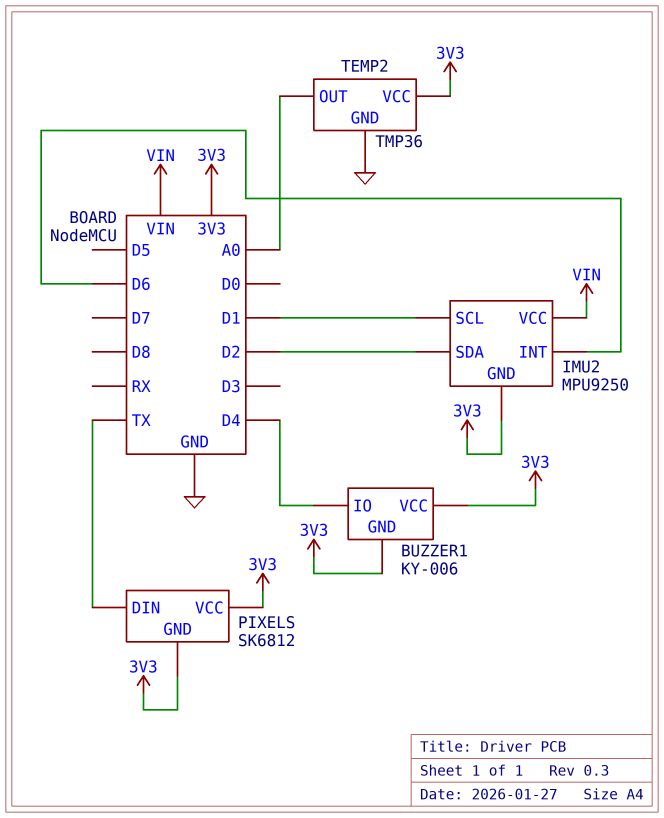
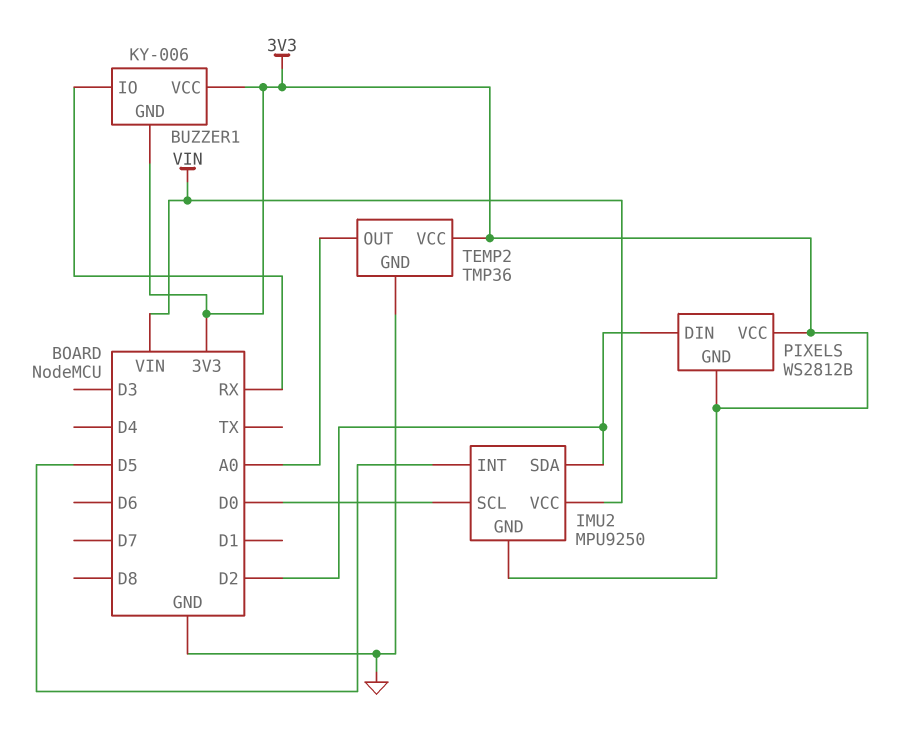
BUZZER1 pin IO: D4 -> RX
IMU2 pin INT: D6 -> D5
IMU2 pin SCL: D1 -> D0
PIXELS: SK6812 -> WS2812B
PIXELS pin DIN: TX -> D2

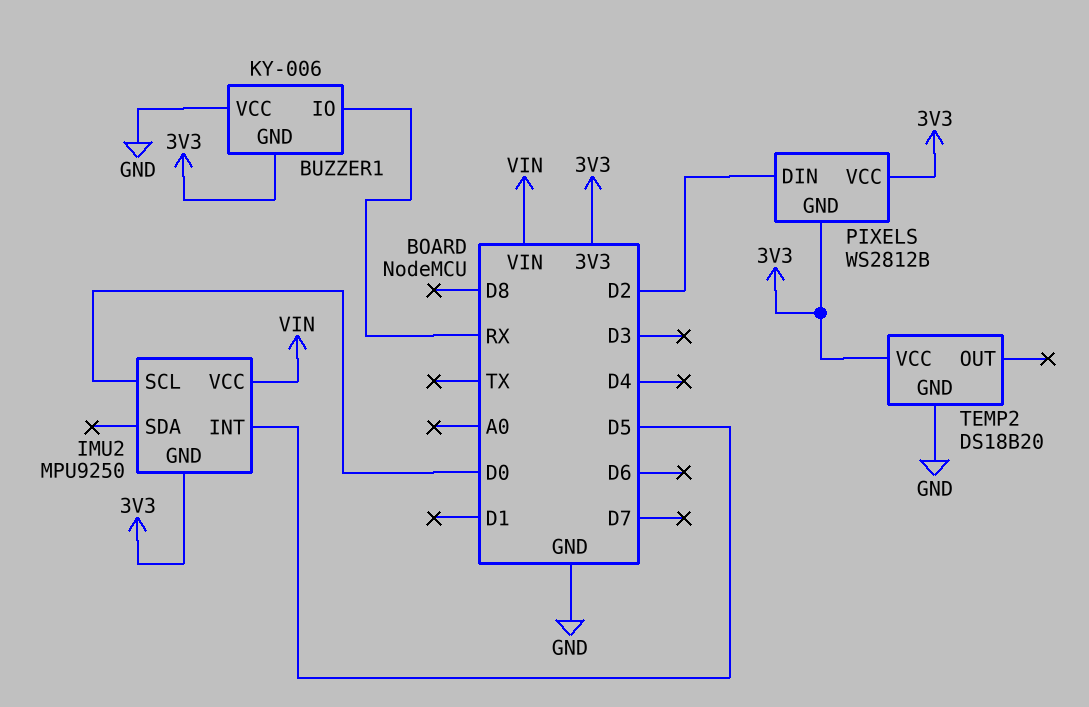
BUZZER1 pin VCC: 3V3 -> GND
IMU2 pin SDA: D2 -> none
TEMP2: TMP36 -> DS18B20
TEMP2 pin OUT: A0 -> none

